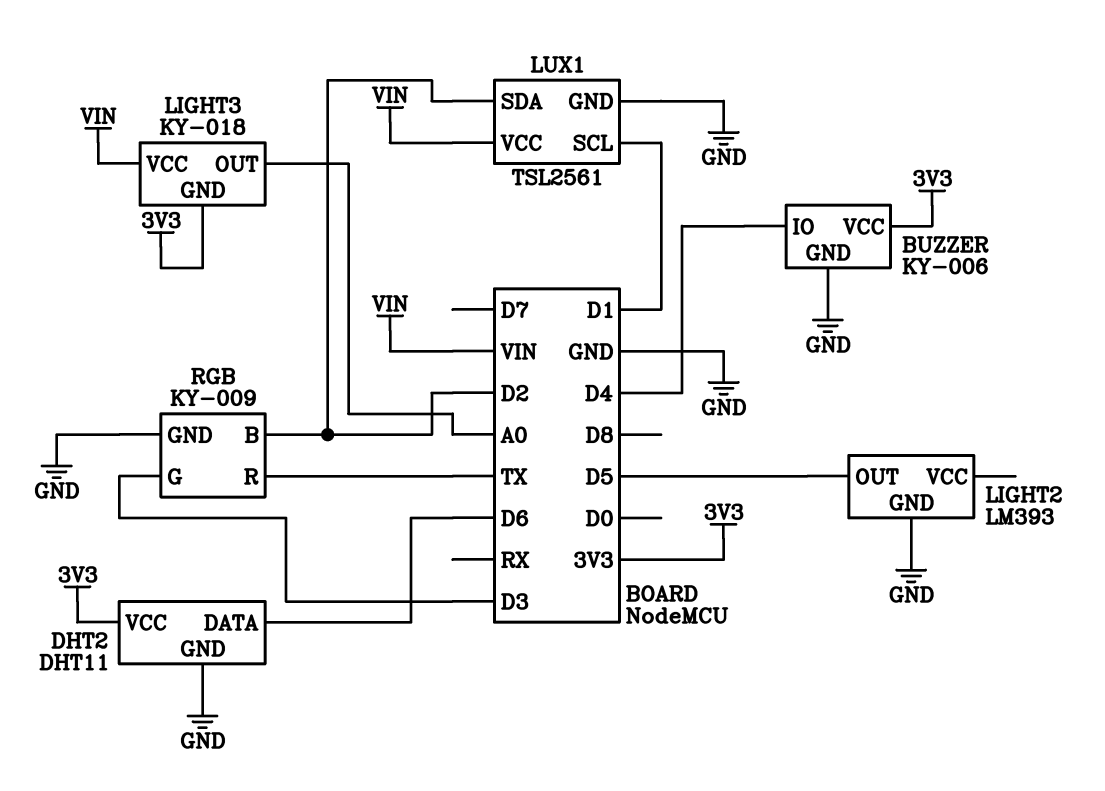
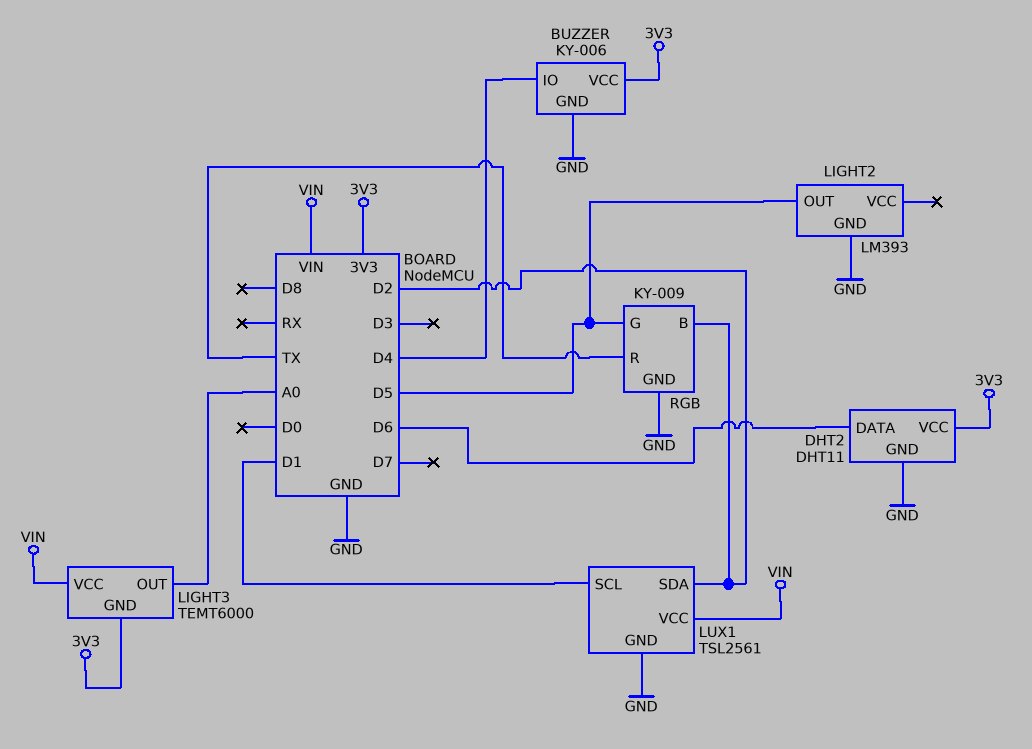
LIGHT3: KY-018 -> TEMT6000
RGB pin G: D3 -> D5

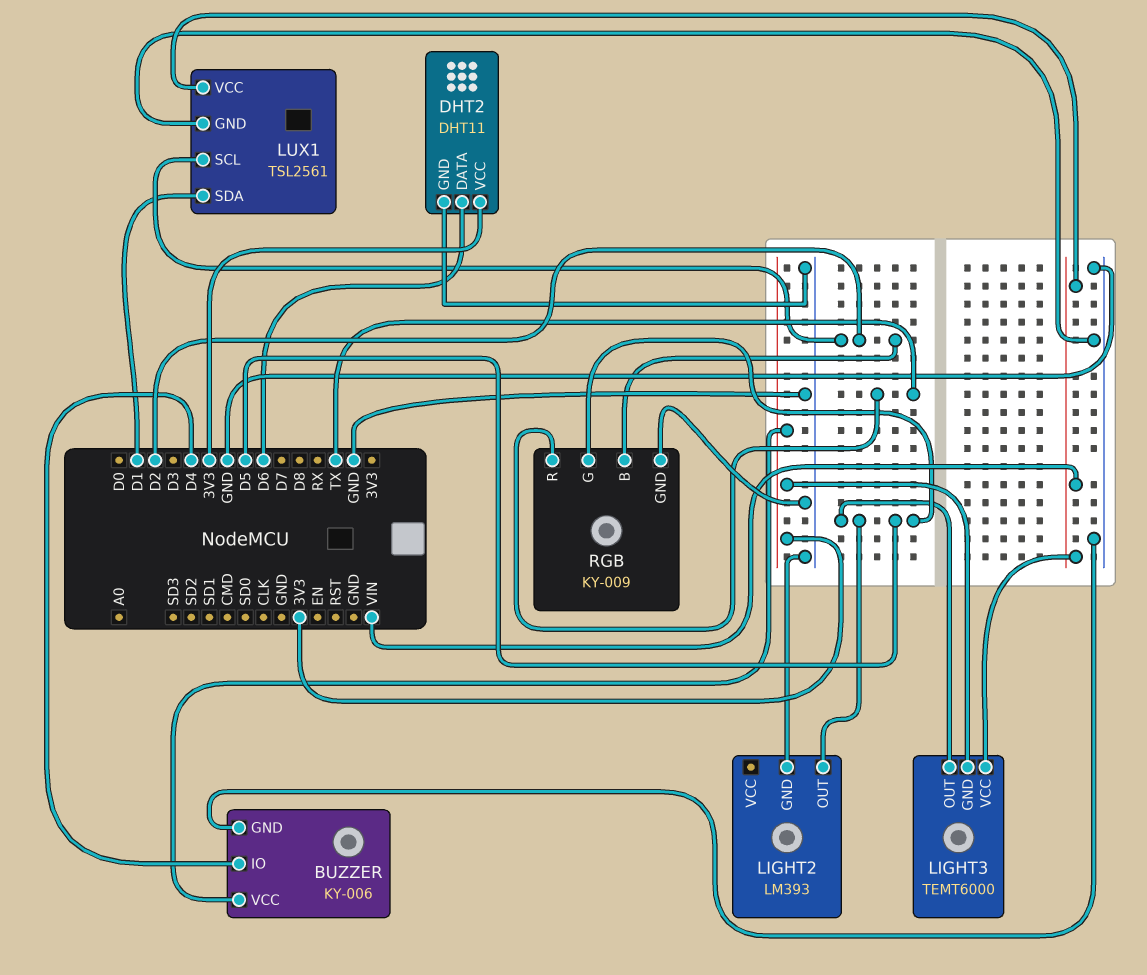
LIGHT3 pin OUT: A0 -> D5
LUX1 pin SCL: D1 -> D2
LUX1 pin SDA: D2 -> D1

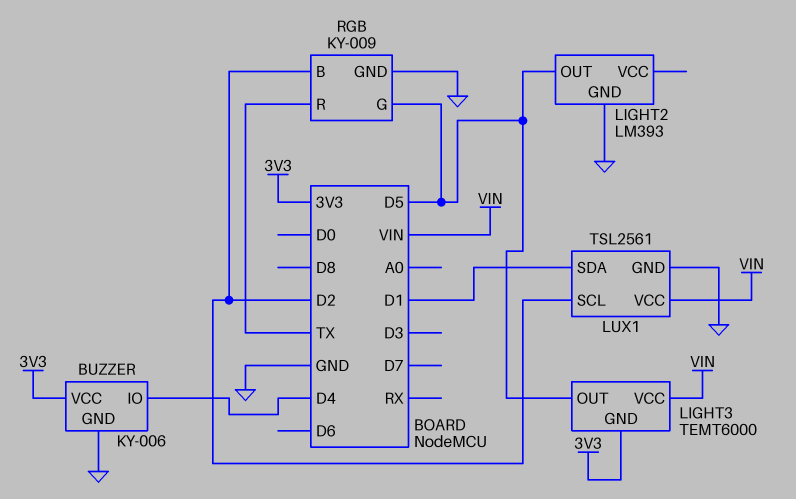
DHT2: DHT11 -> none
DHT2 pin DATA: D6 -> none
DHT2 pin GND: GND -> none
DHT2 pin VCC: 3V3 -> none

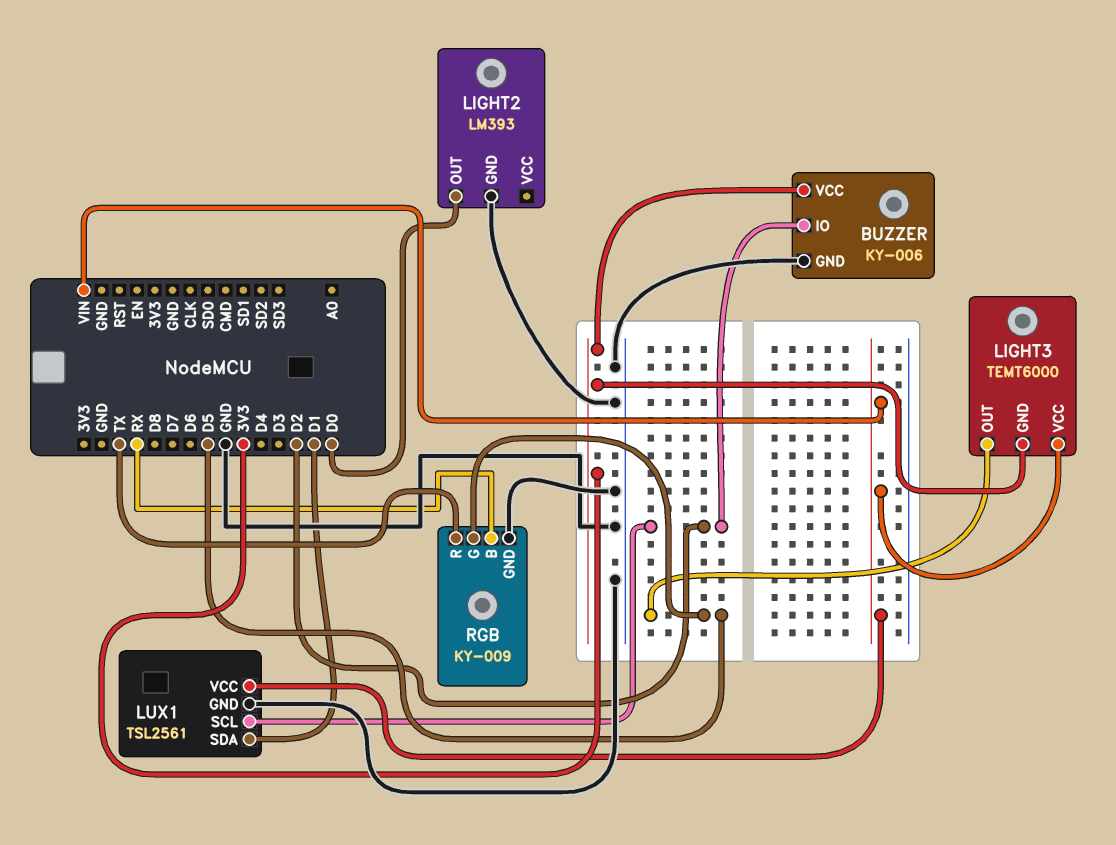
BUZZER pin IO: D4 -> D2
LIGHT2 pin OUT: D5 -> D0
RGB pin B: D2 -> RX

